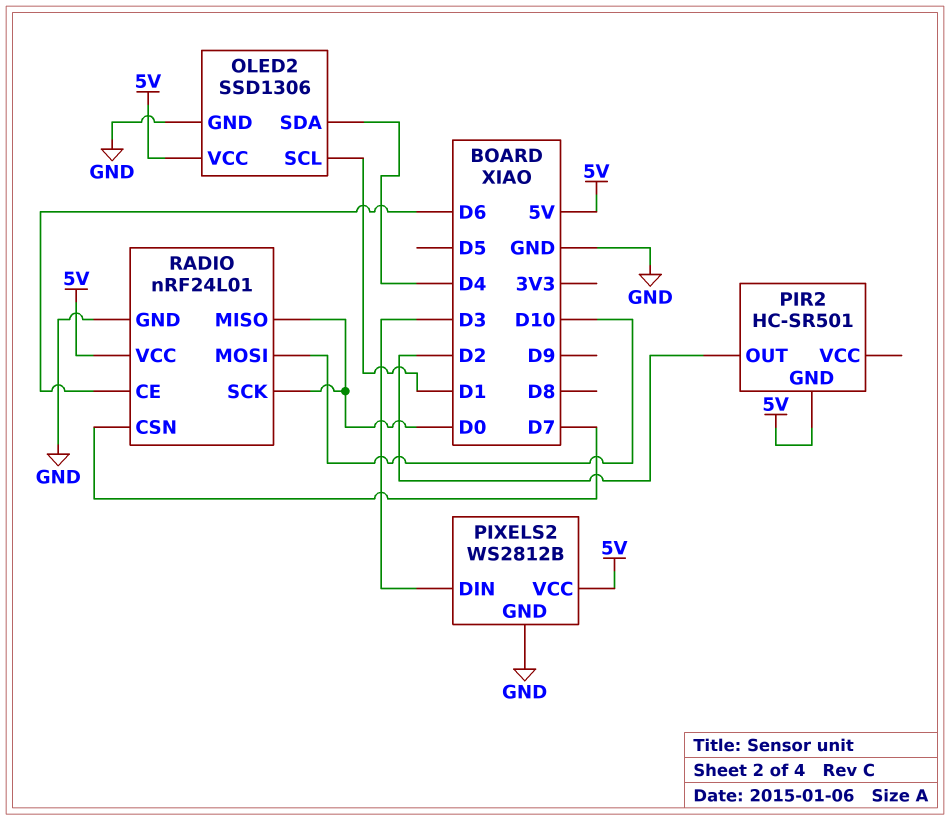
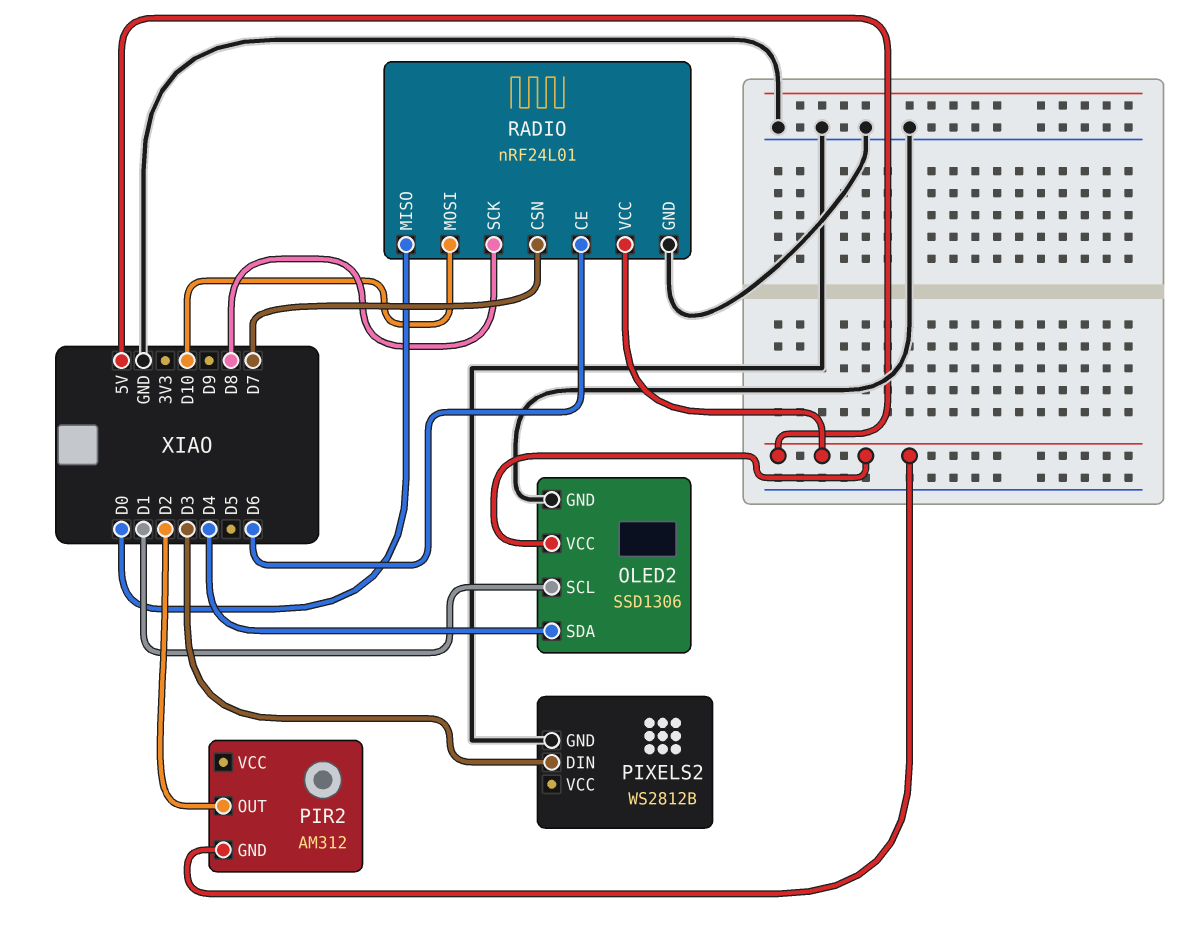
PIR2: HC-SR501 -> AM312
PIXELS2 pin VCC: 5V -> none
RADIO pin SCK: D0 -> D8

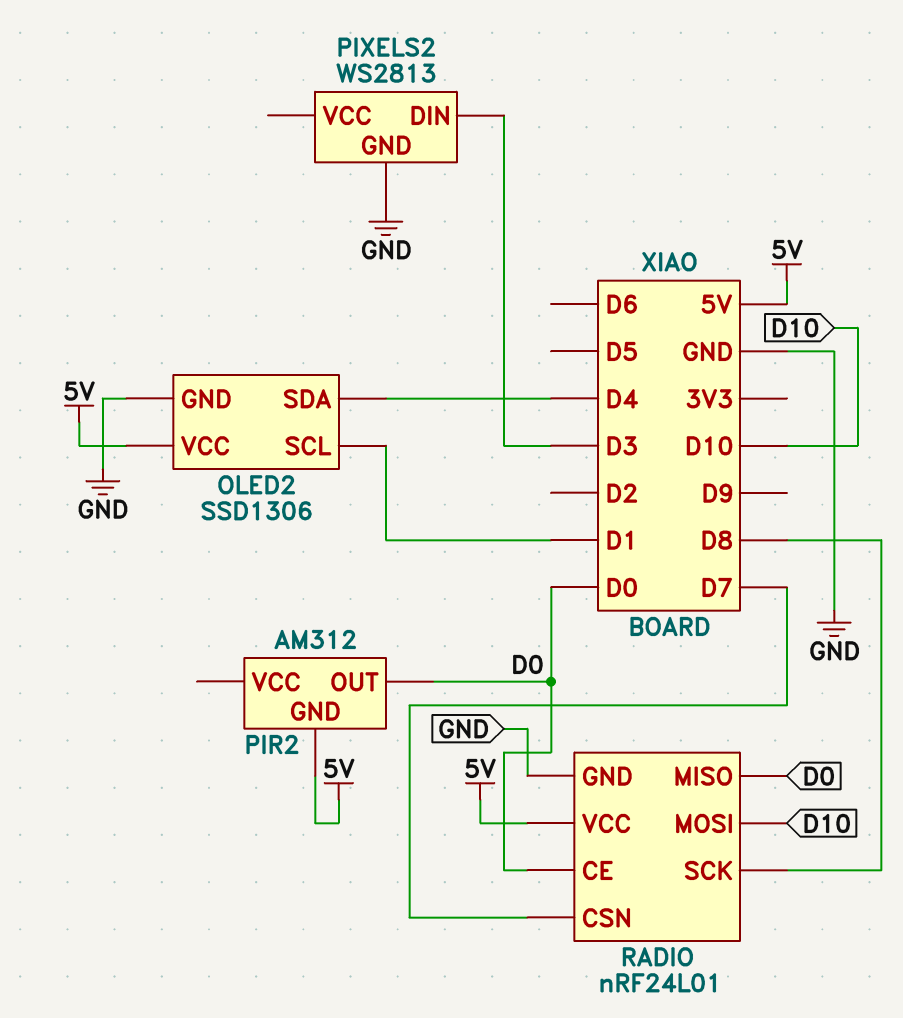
PIR2 pin OUT: D2 -> D0
PIXELS2: WS2812B -> WS2813
RADIO pin CE: D6 -> D0

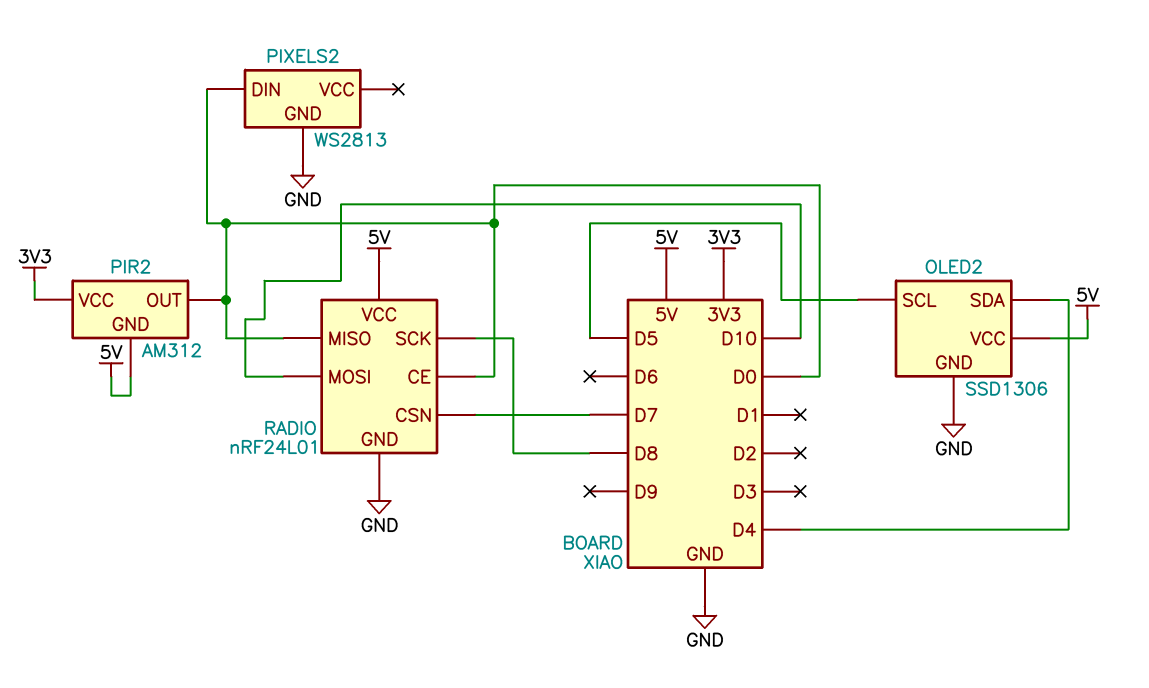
OLED2 pin SCL: D1 -> D5
PIR2 pin VCC: none -> 3V3
PIXELS2 pin DIN: D3 -> D0

